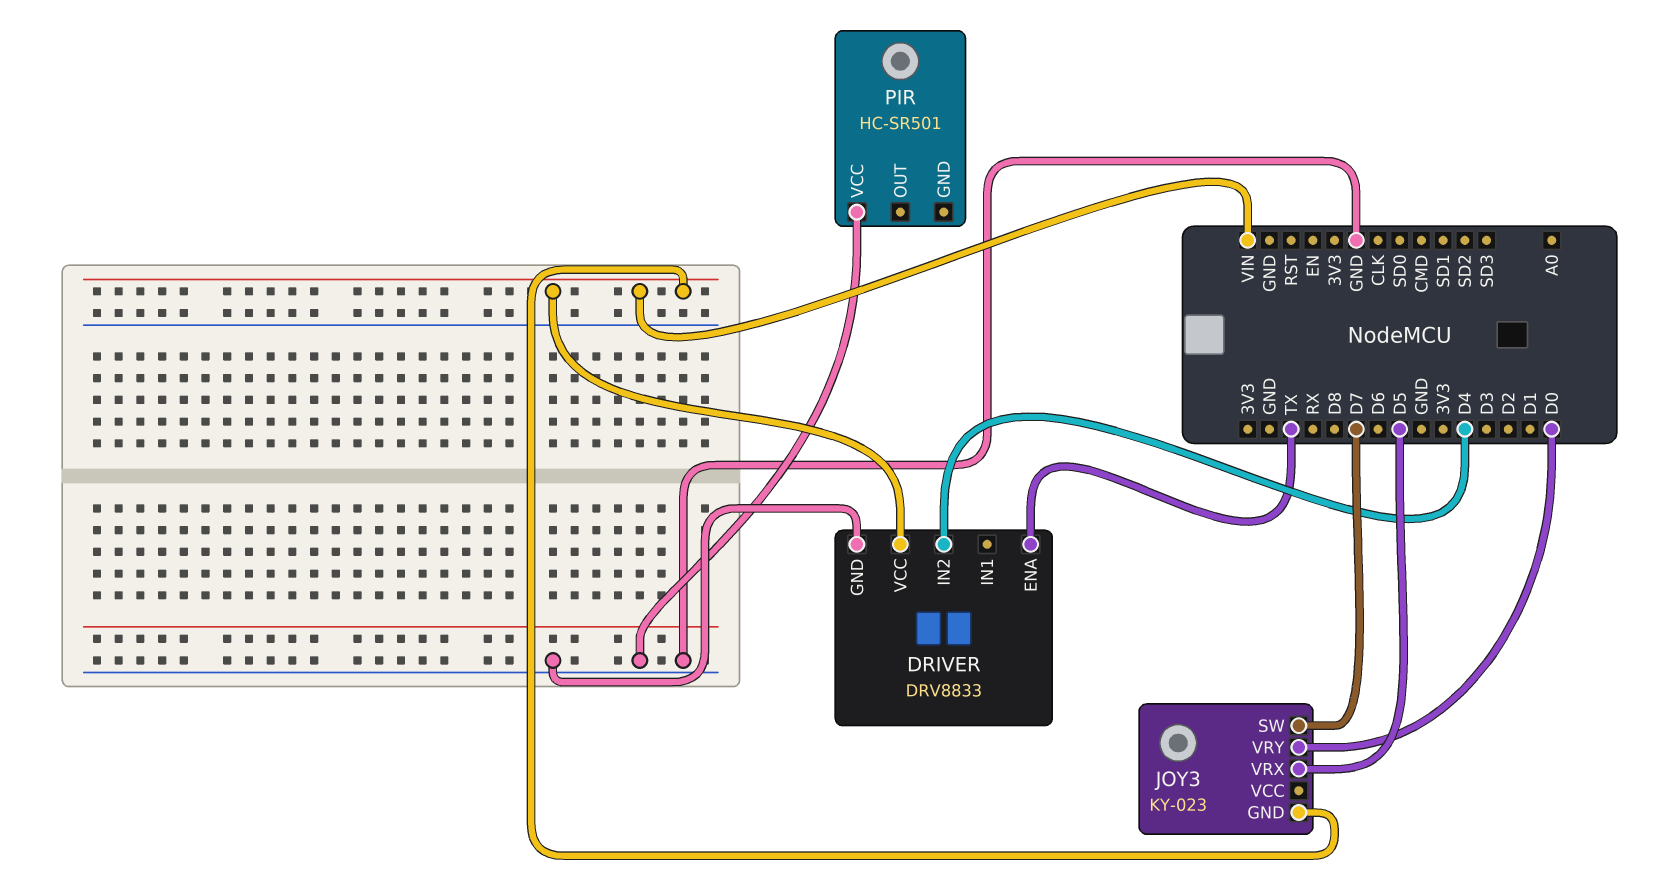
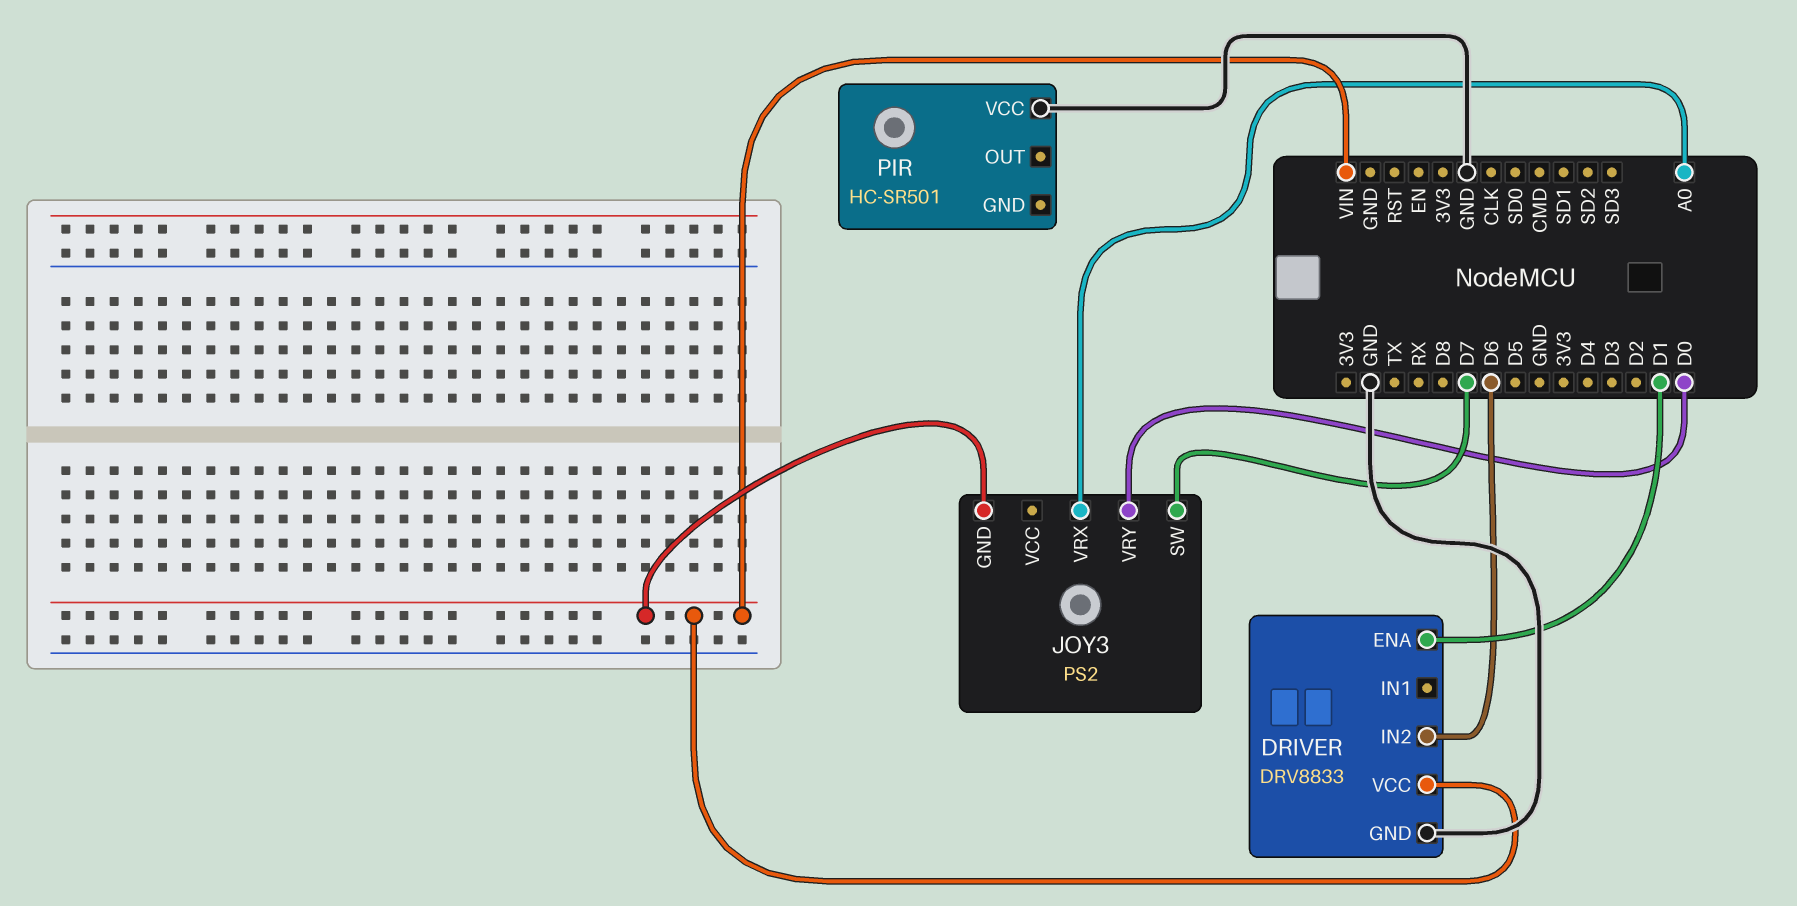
DRIVER pin ENA: TX -> D1
DRIVER pin IN2: D4 -> D6
JOY3: KY-023 -> PS2
JOY3 pin VRX: D5 -> A0

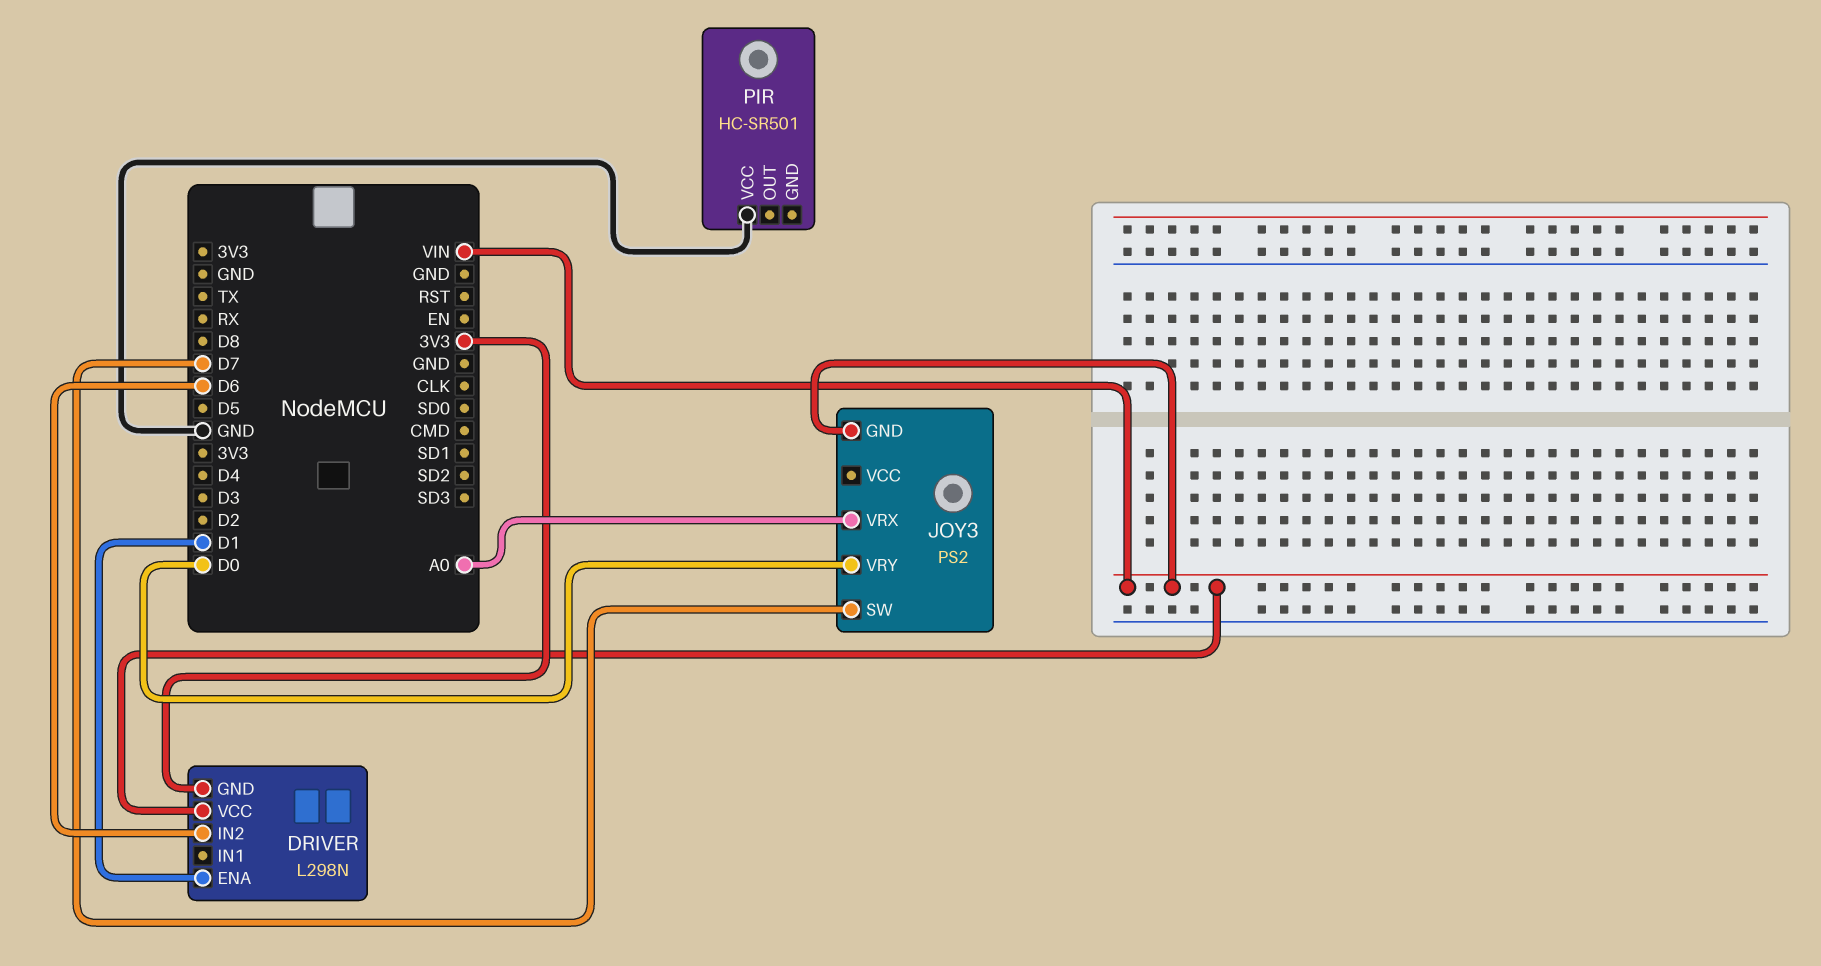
DRIVER: DRV8833 -> L298N
DRIVER pin GND: GND -> 3V3

